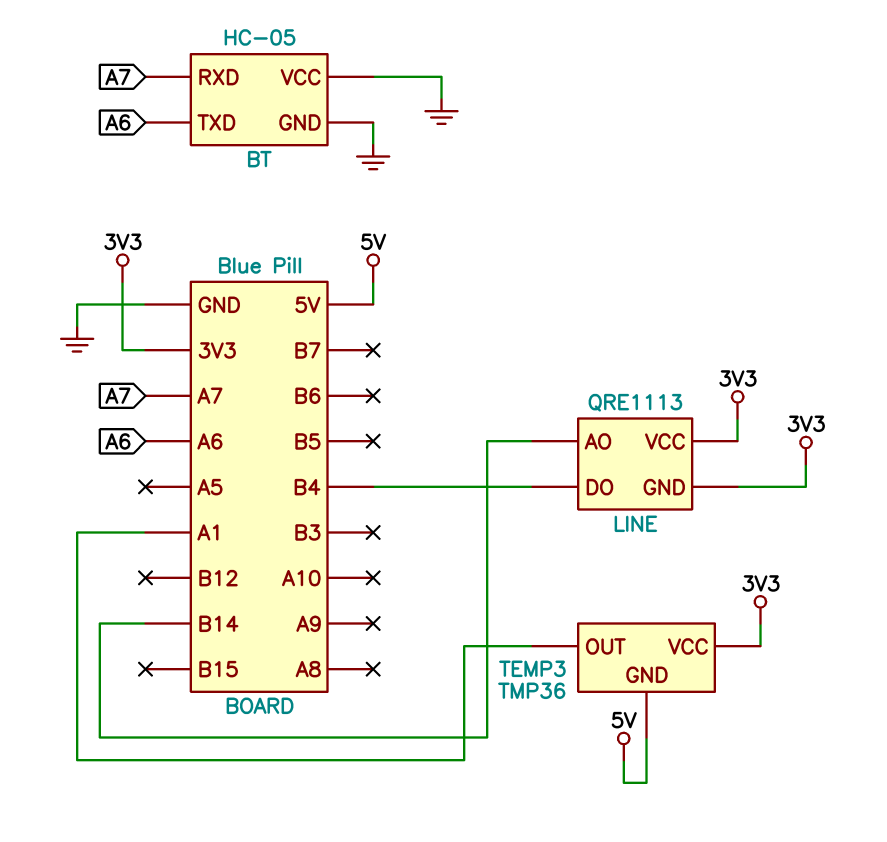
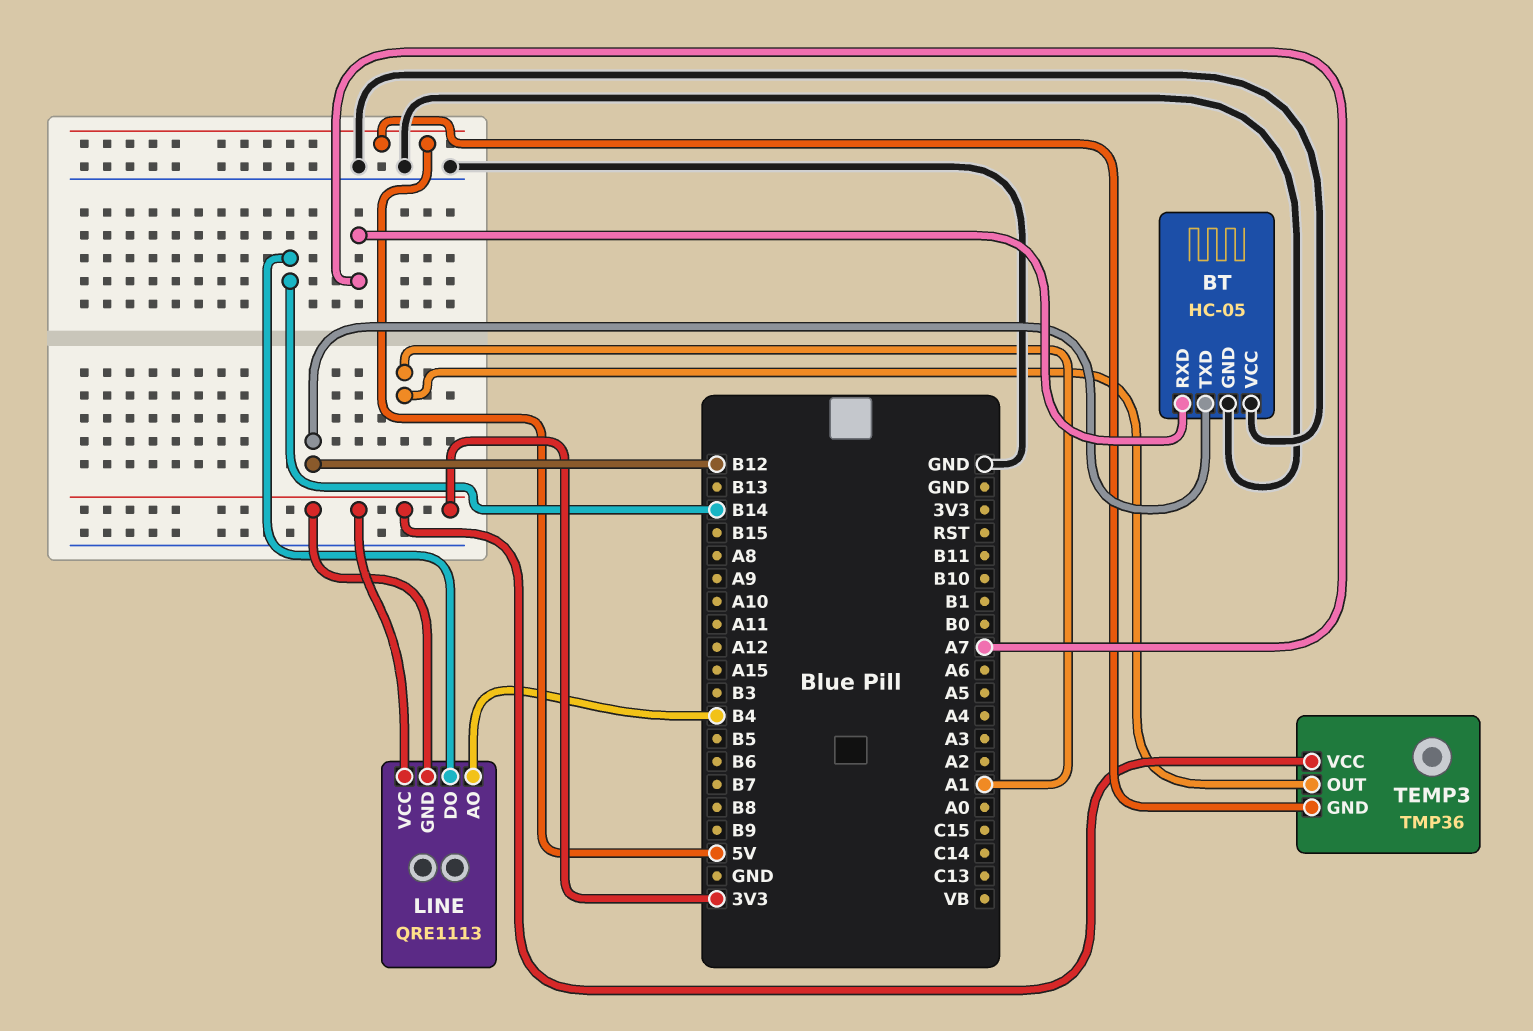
BT pin TXD: A6 -> B12
LINE pin AO: B14 -> B4
LINE pin DO: B4 -> B14

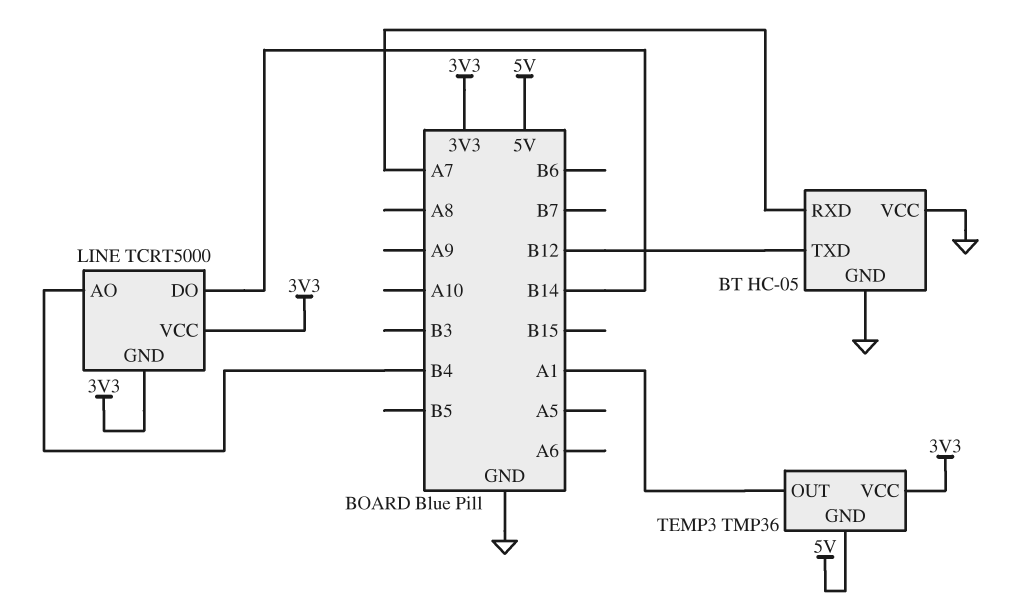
LINE: QRE1113 -> TCRT5000

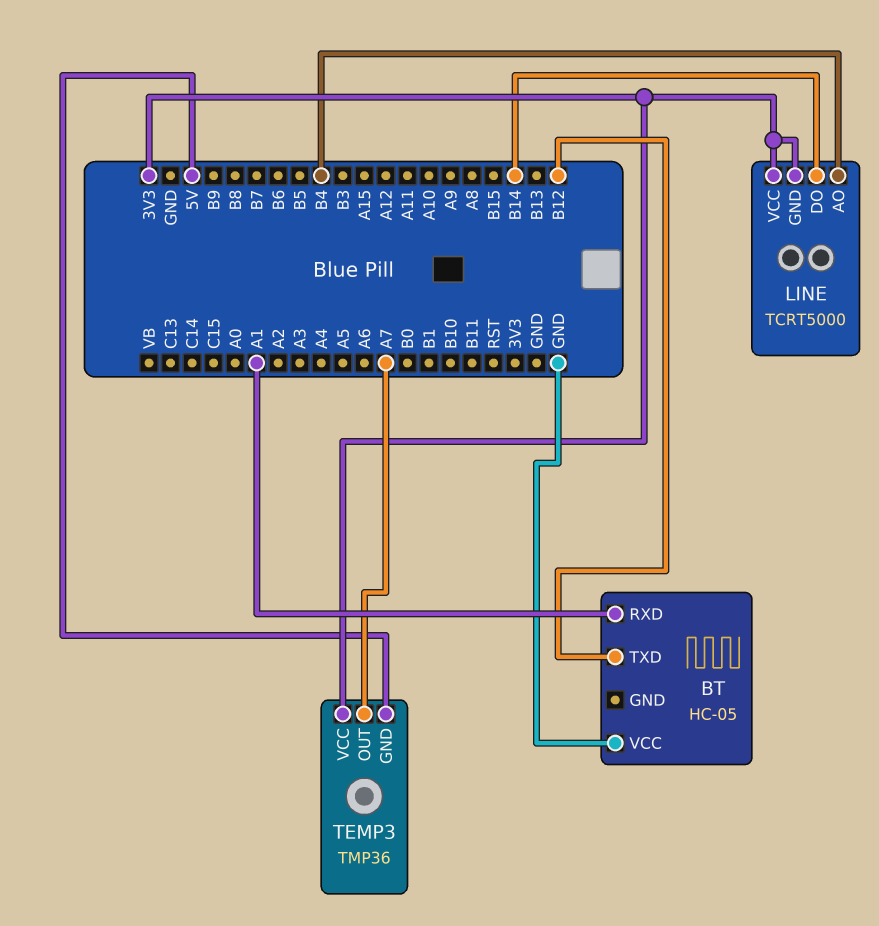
BT pin GND: GND -> none
BT pin RXD: A7 -> A1
TEMP3 pin OUT: A1 -> A7

